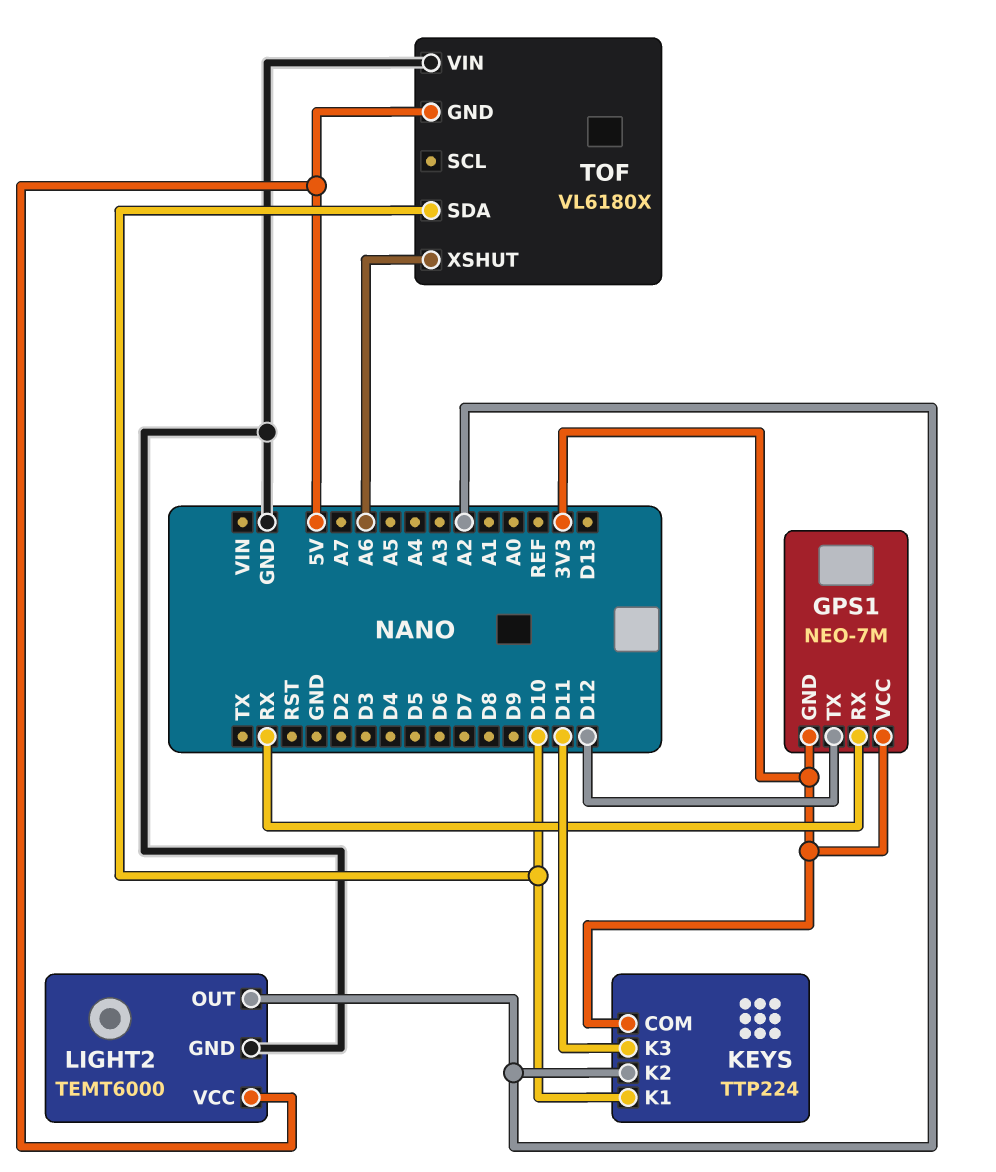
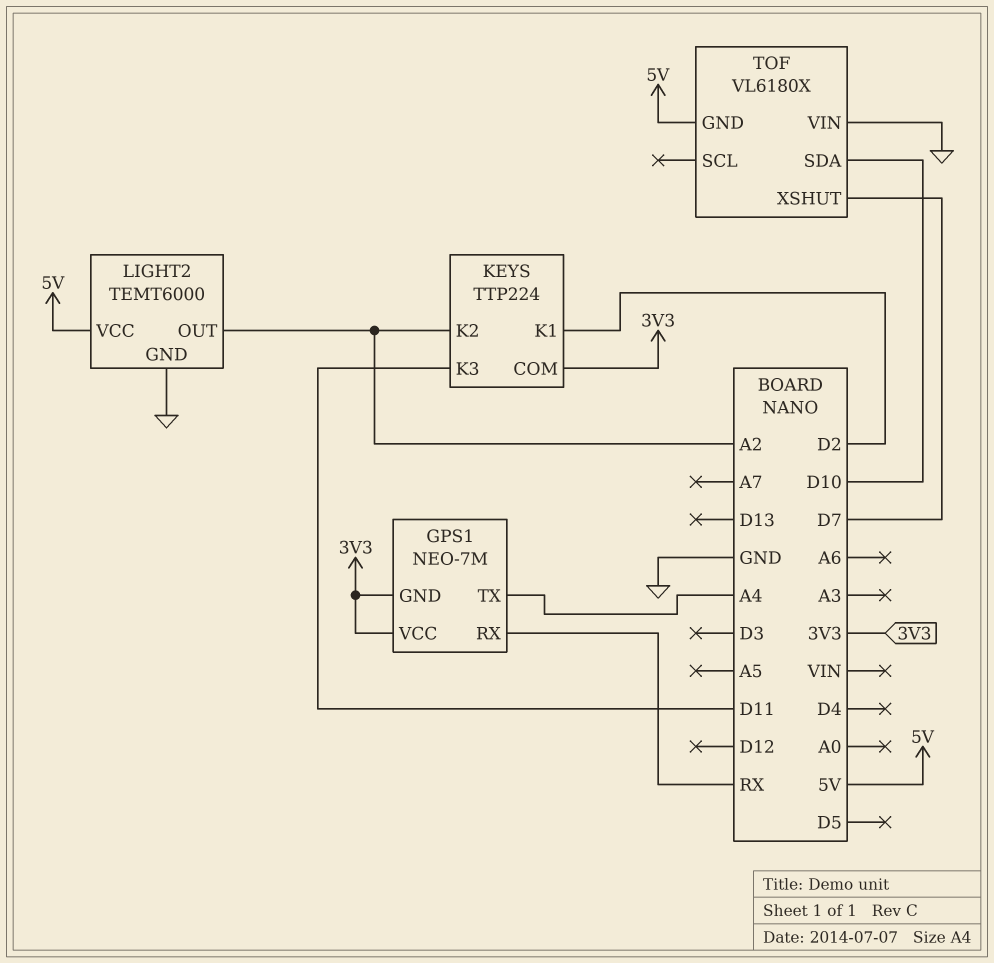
GPS1 pin TX: D12 -> A4
KEYS pin K1: D10 -> D2
TOF pin XSHUT: A6 -> D7

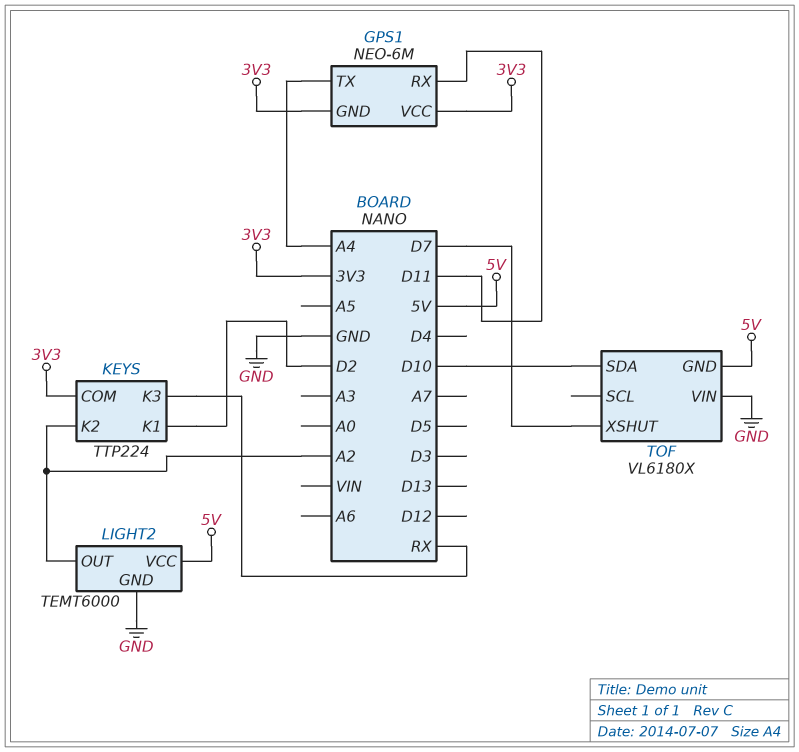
GPS1: NEO-7M -> NEO-6M
GPS1 pin RX: RX -> D11
KEYS pin K3: D11 -> RX

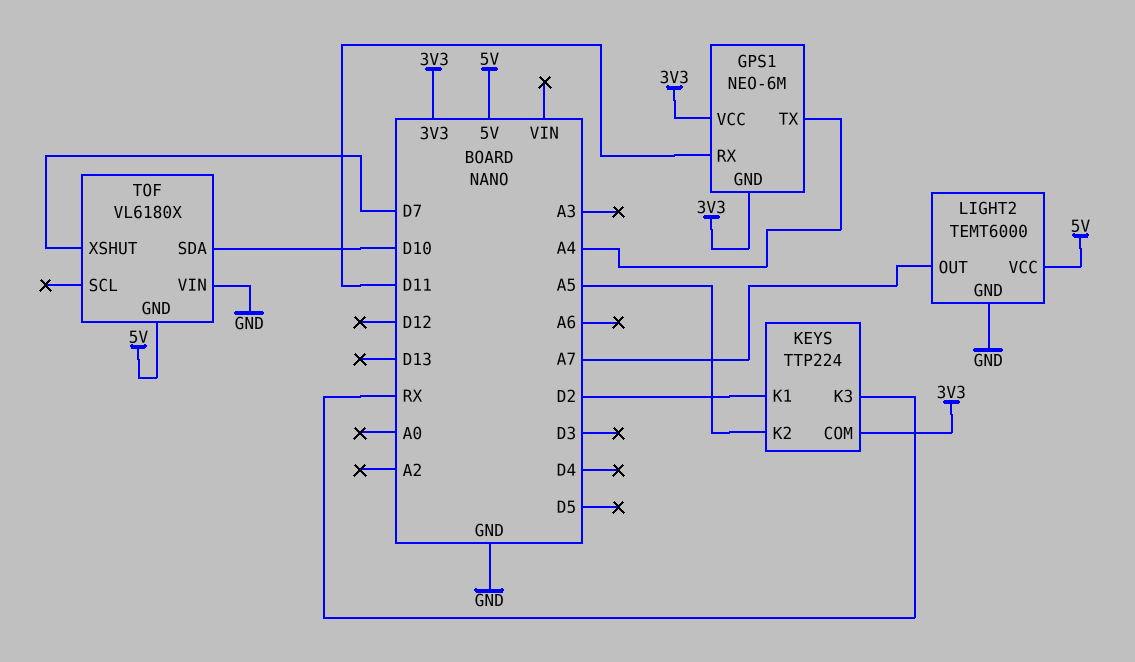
KEYS pin K2: A2 -> A5
LIGHT2 pin OUT: A2 -> A7

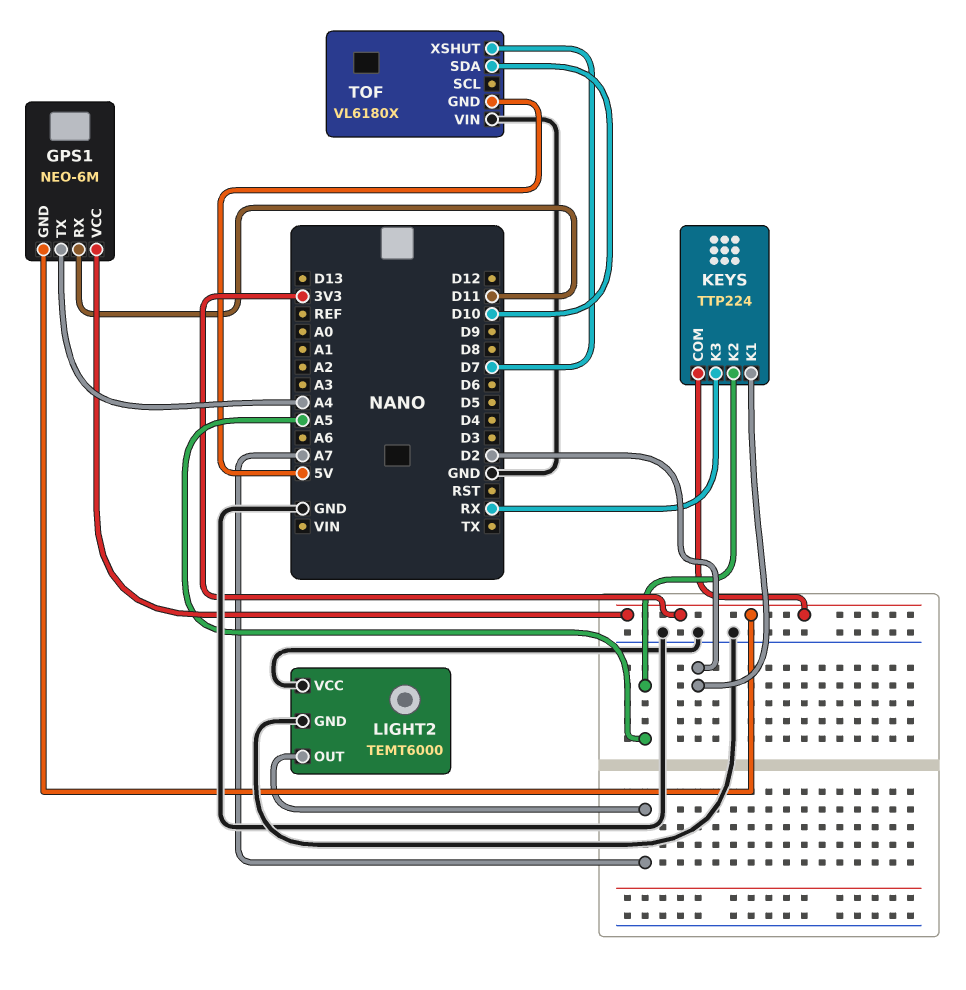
LIGHT2 pin VCC: 5V -> GND

